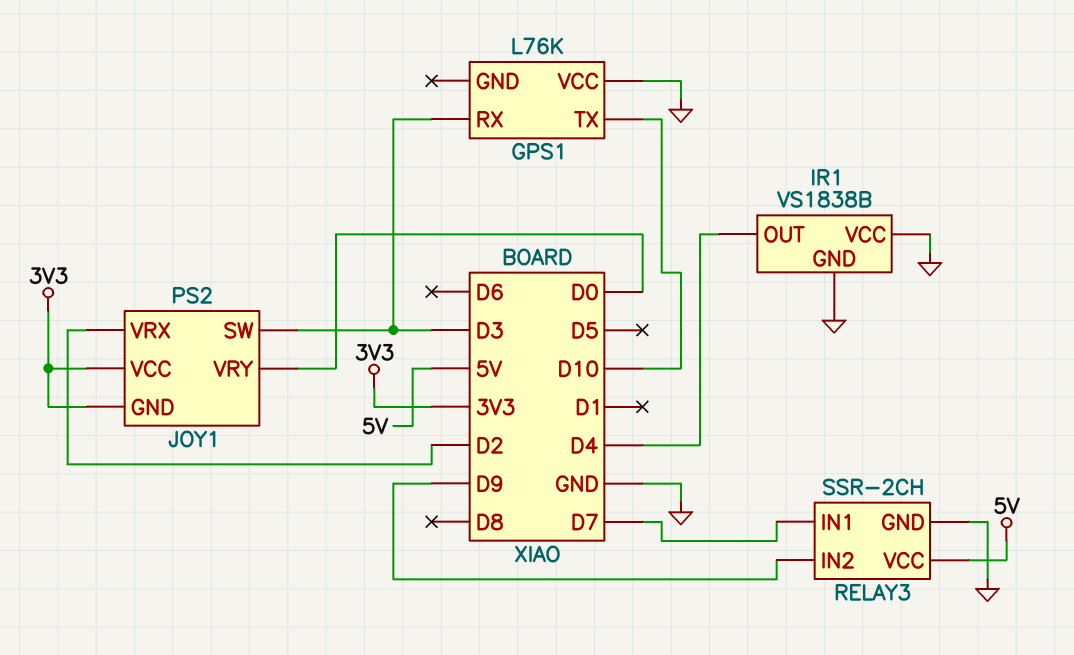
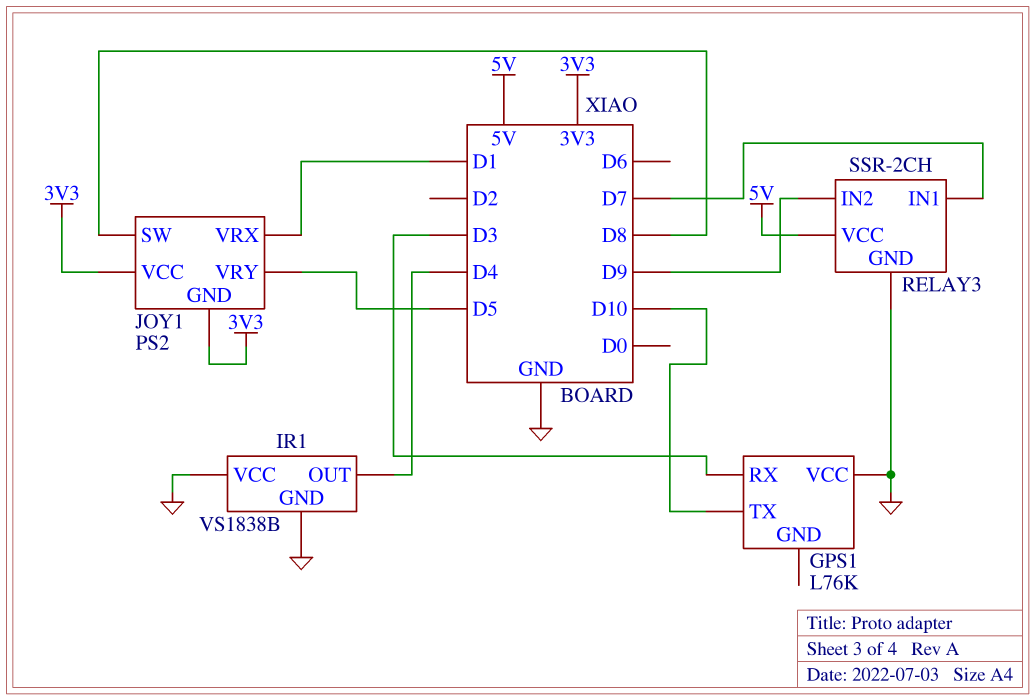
JOY1 pin SW: D3 -> D8
JOY1 pin VRX: D2 -> D1
JOY1 pin VRY: D0 -> D5

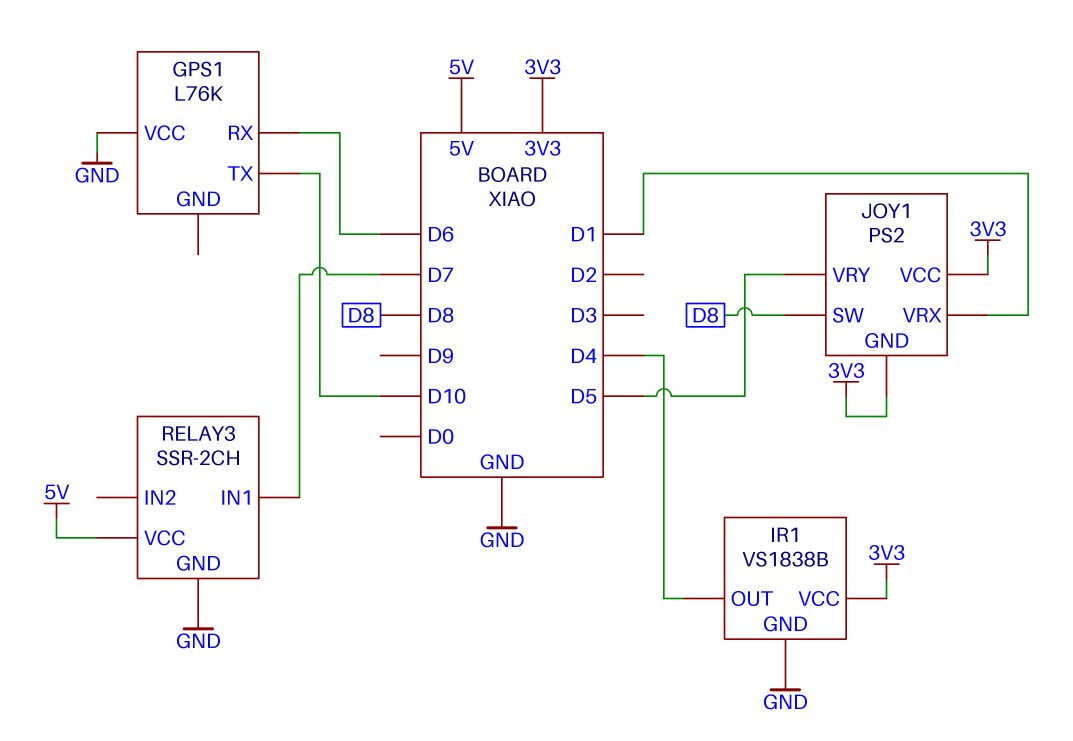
GPS1 pin RX: D3 -> D6
IR1 pin VCC: GND -> 3V3
RELAY3 pin IN2: D9 -> none

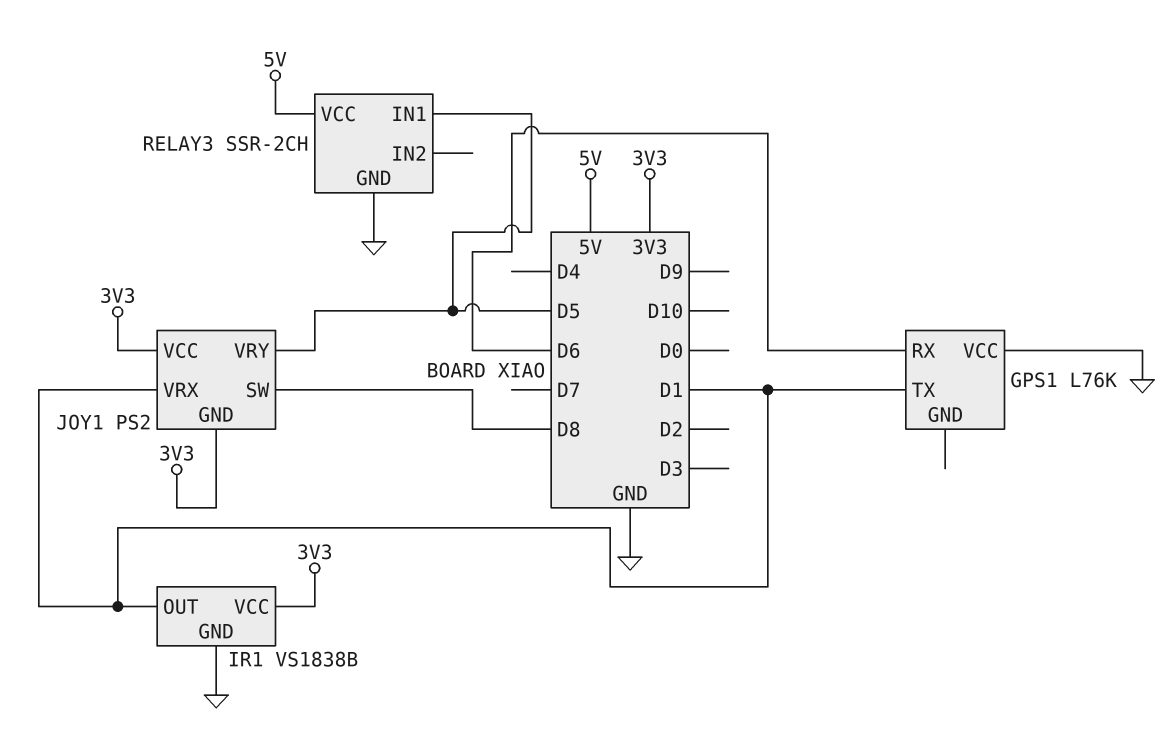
GPS1 pin TX: D10 -> D1
IR1 pin OUT: D4 -> D1
RELAY3 pin IN1: D7 -> D5

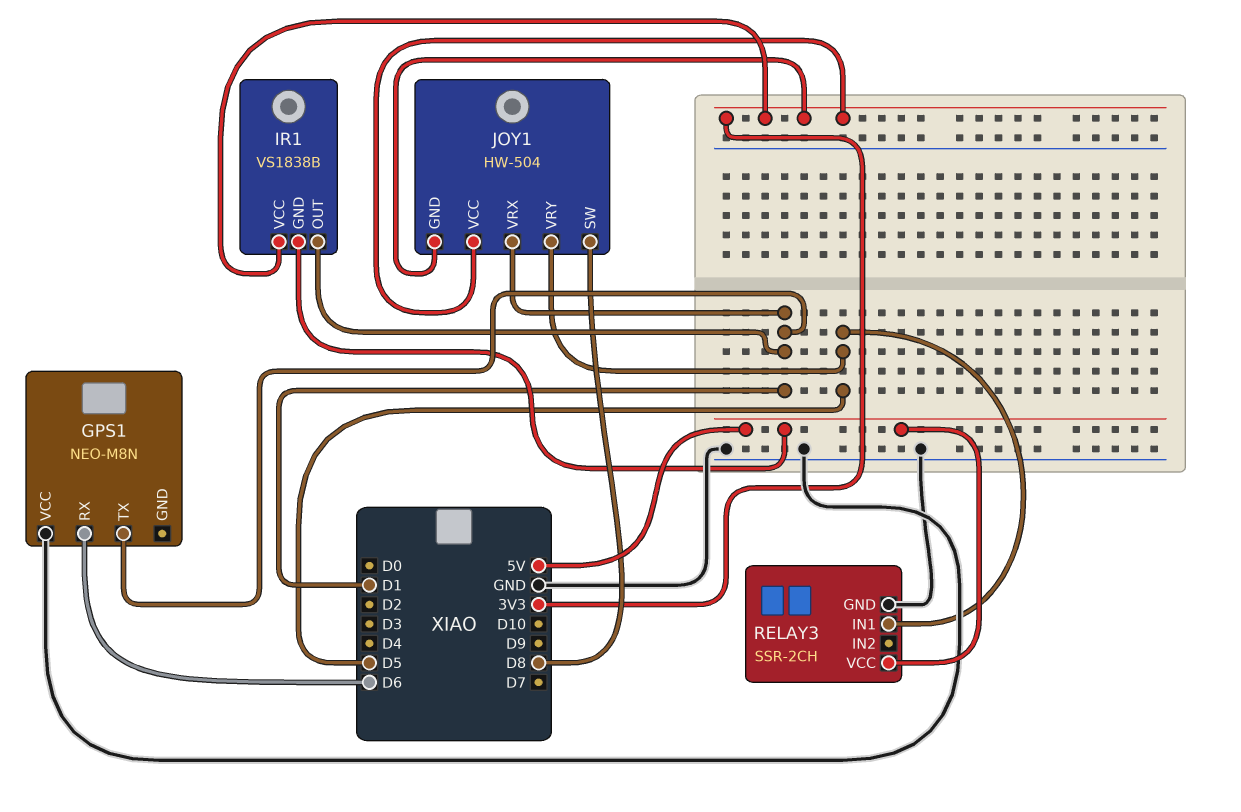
GPS1: L76K -> NEO-M8N
IR1 pin GND: GND -> 5V
JOY1: PS2 -> HW-504

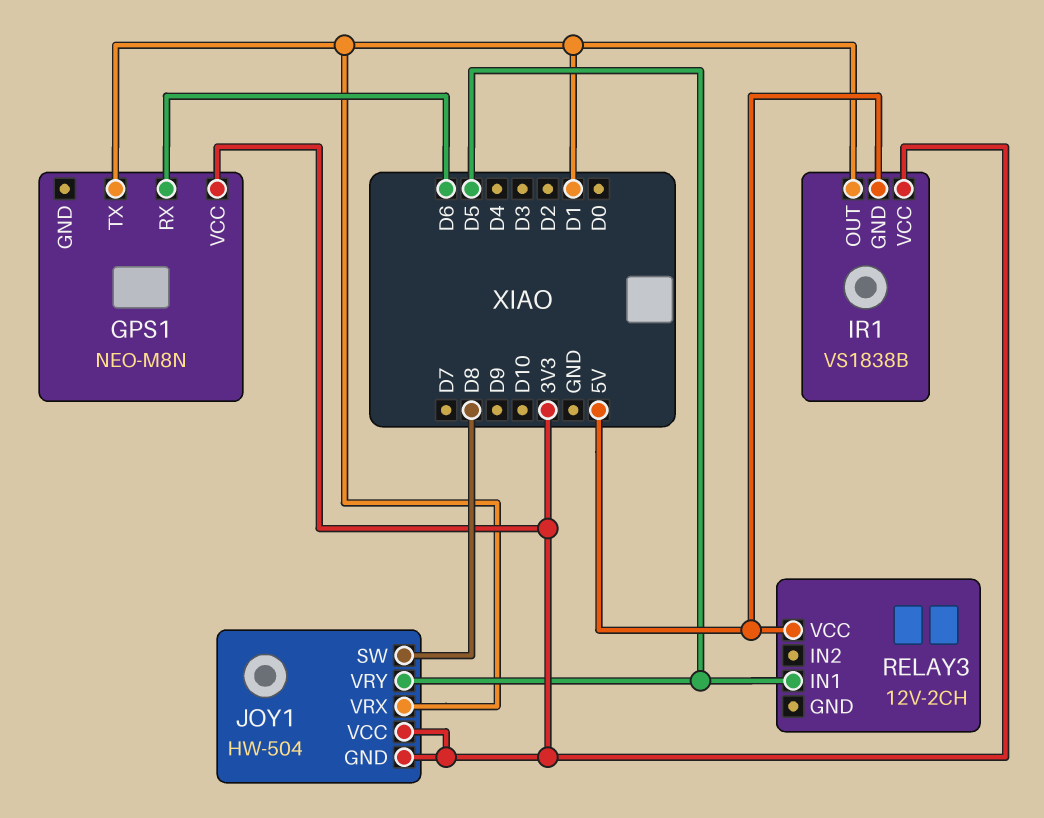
GPS1 pin VCC: GND -> 3V3
RELAY3: SSR-2CH -> 12V-2CH
RELAY3 pin GND: GND -> none

